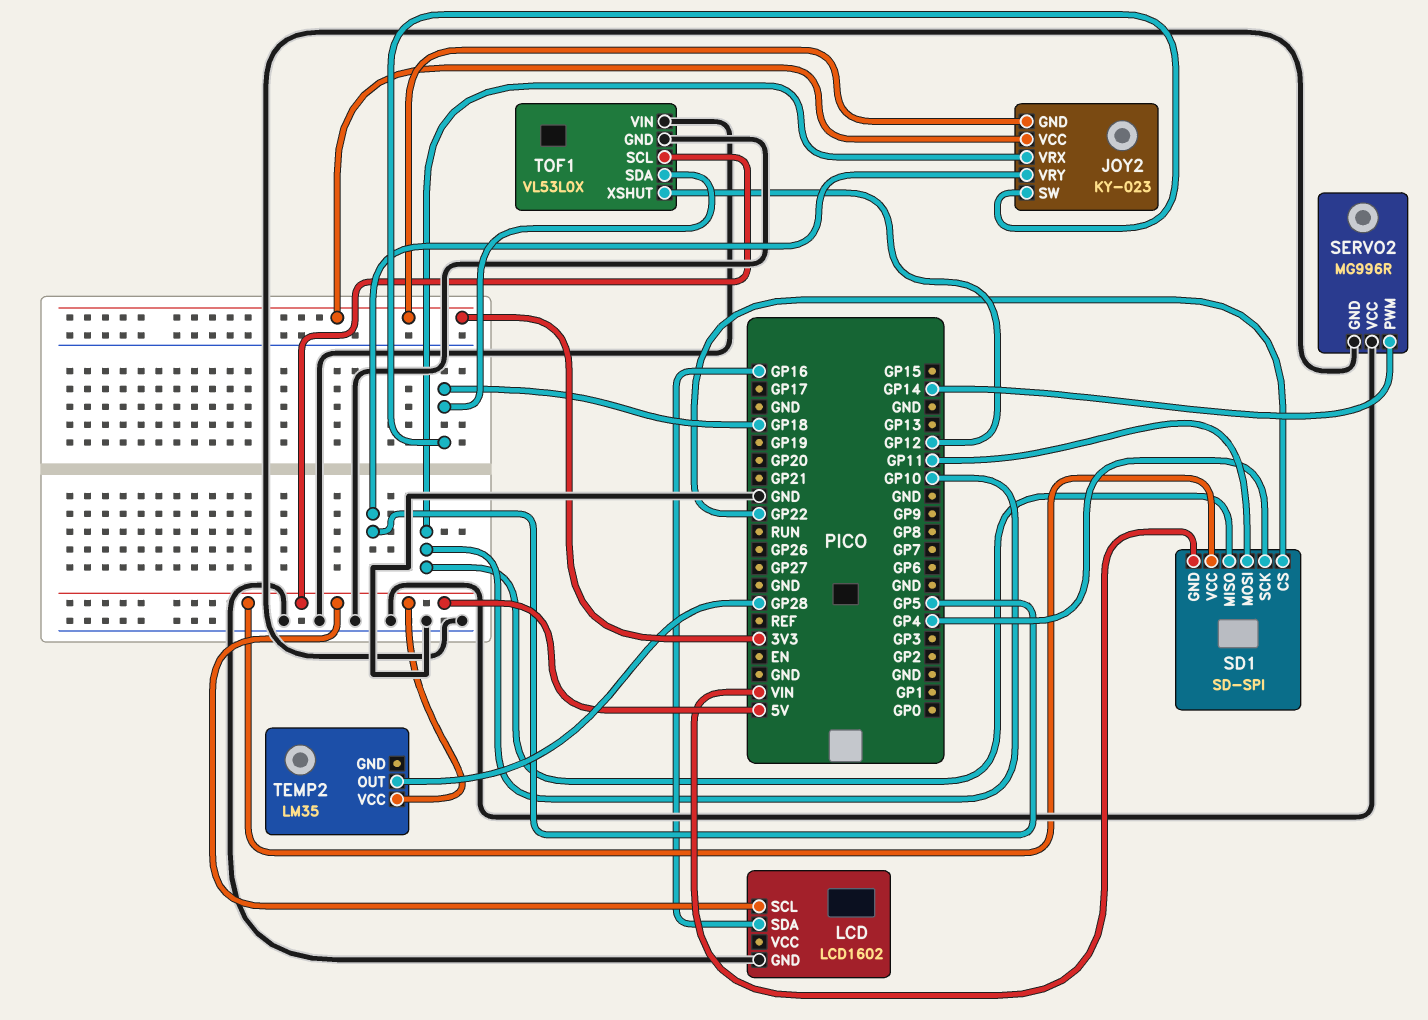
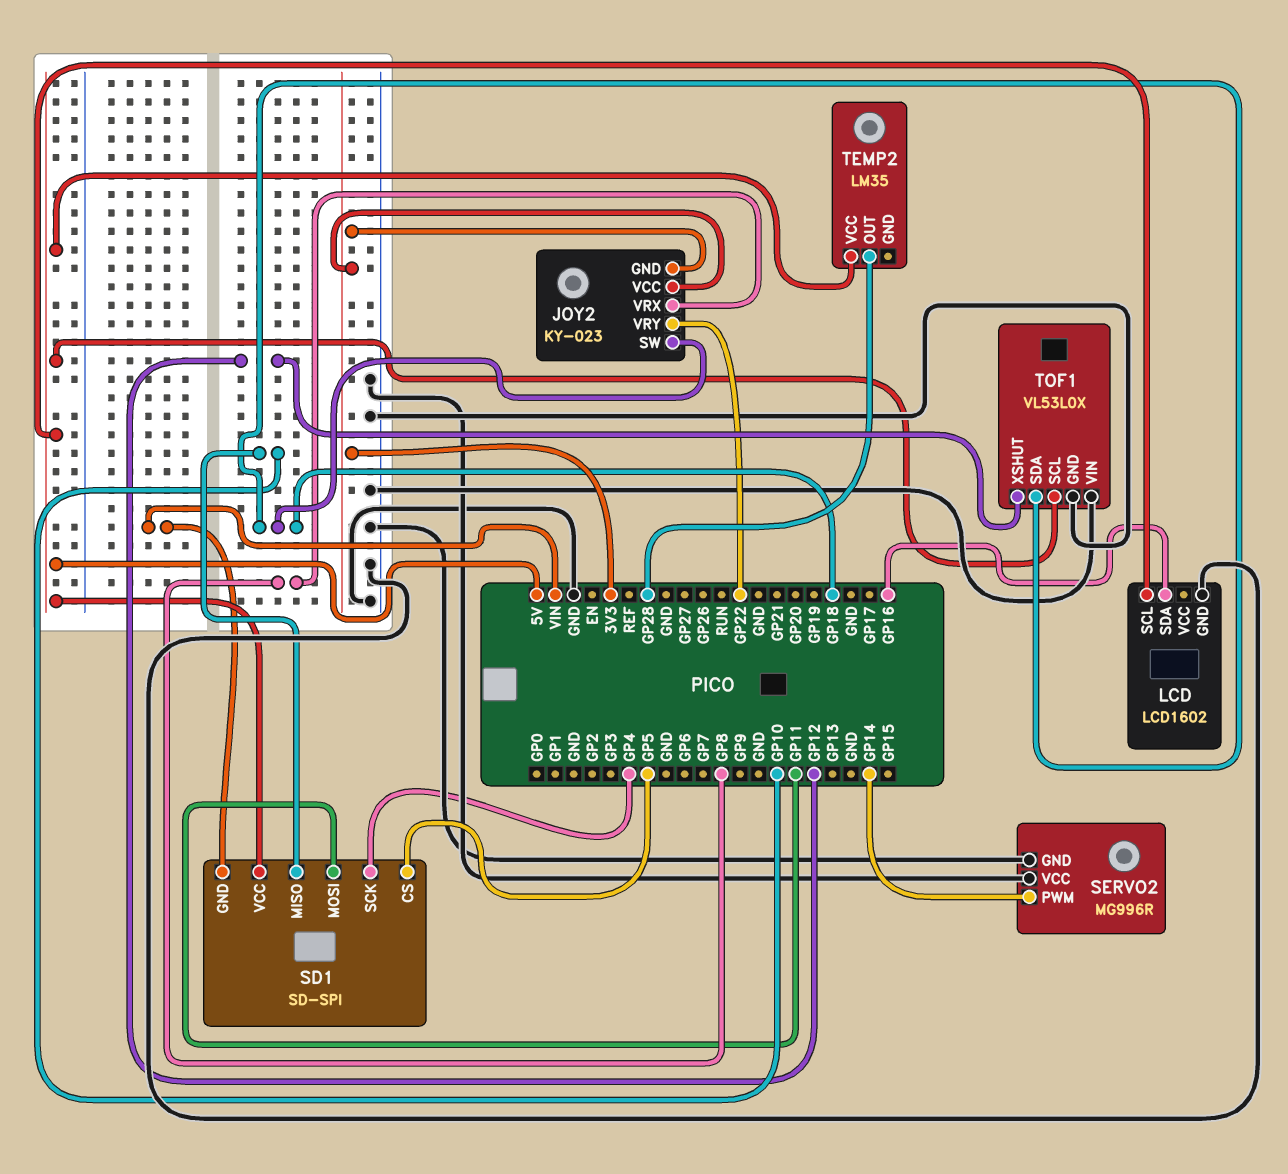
JOY2 pin VRX: GP10 -> GP8
JOY2 pin VRY: GP5 -> GP22
SD1 pin CS: GP22 -> GP5

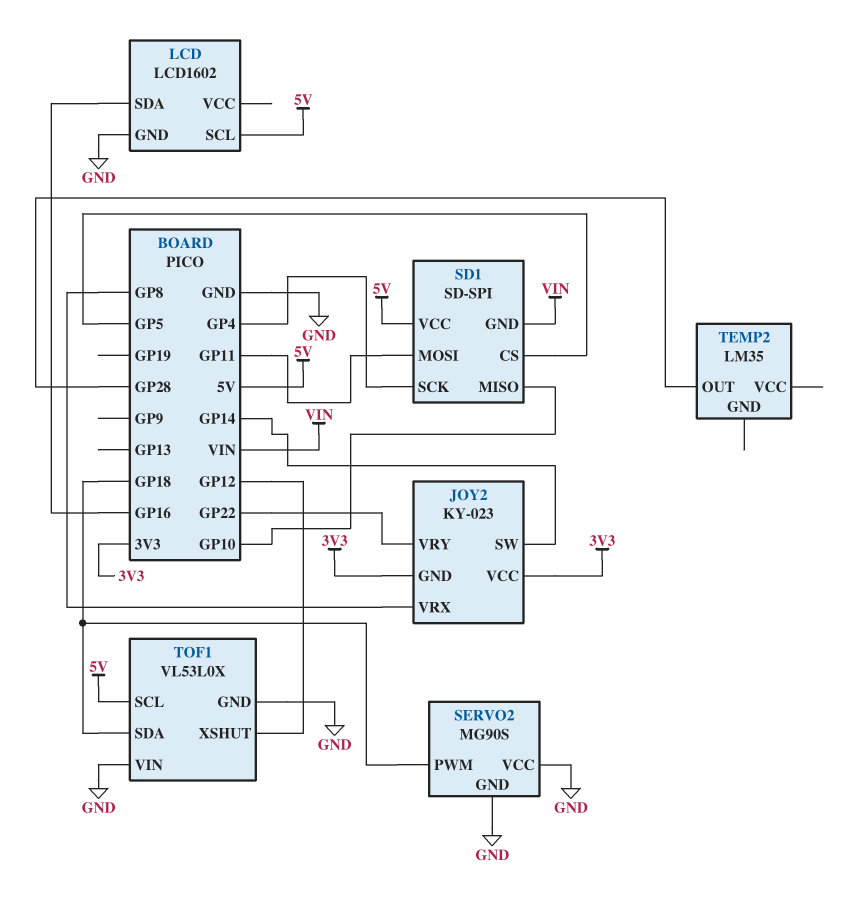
JOY2 pin SW: GP18 -> GP14
SERVO2: MG996R -> MG90S
SERVO2 pin PWM: GP14 -> GP18
TEMP2 pin VCC: 5V -> none

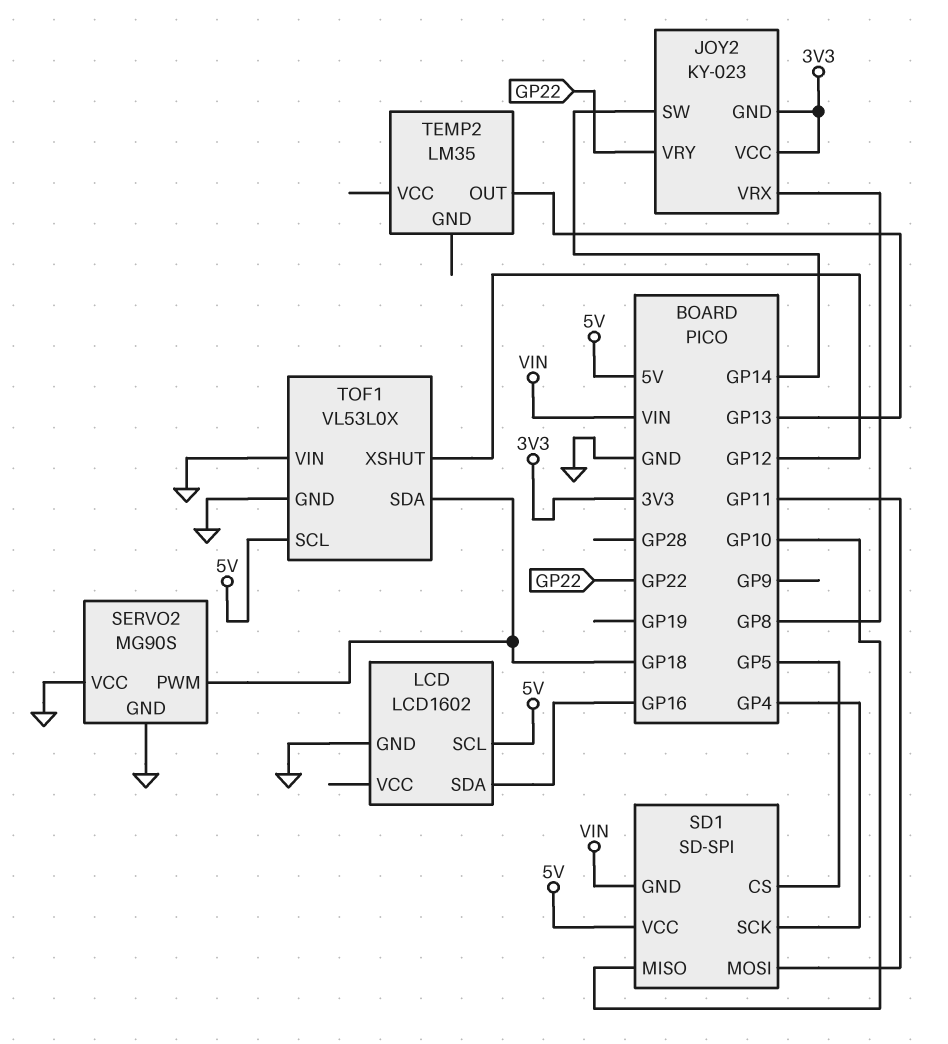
TEMP2 pin OUT: GP28 -> GP13

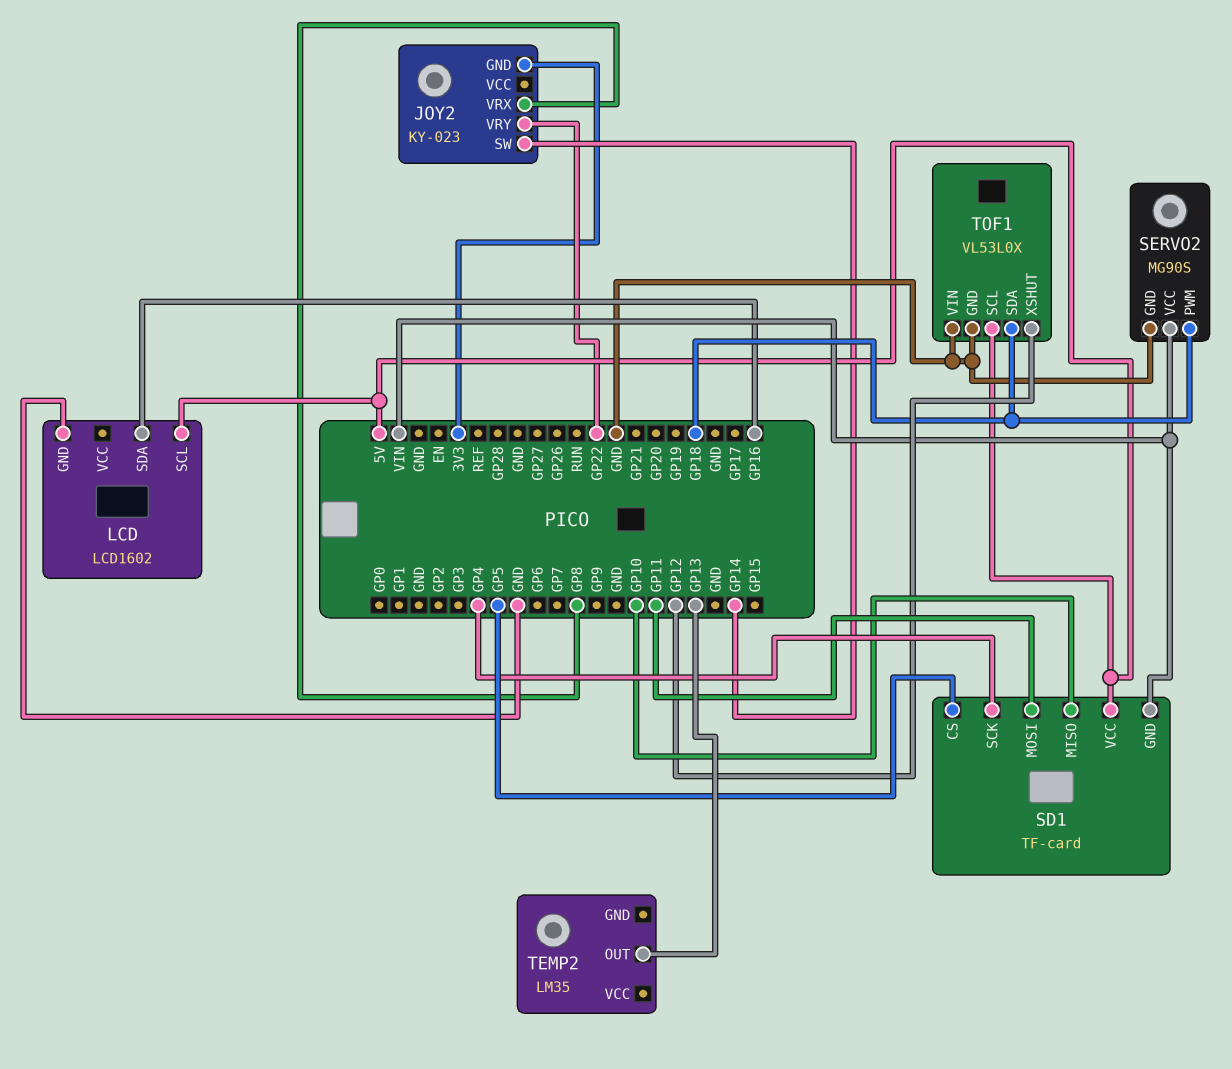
JOY2 pin VCC: 3V3 -> none
SD1: SD-SPI -> TF-card
SERVO2 pin VCC: GND -> VIN

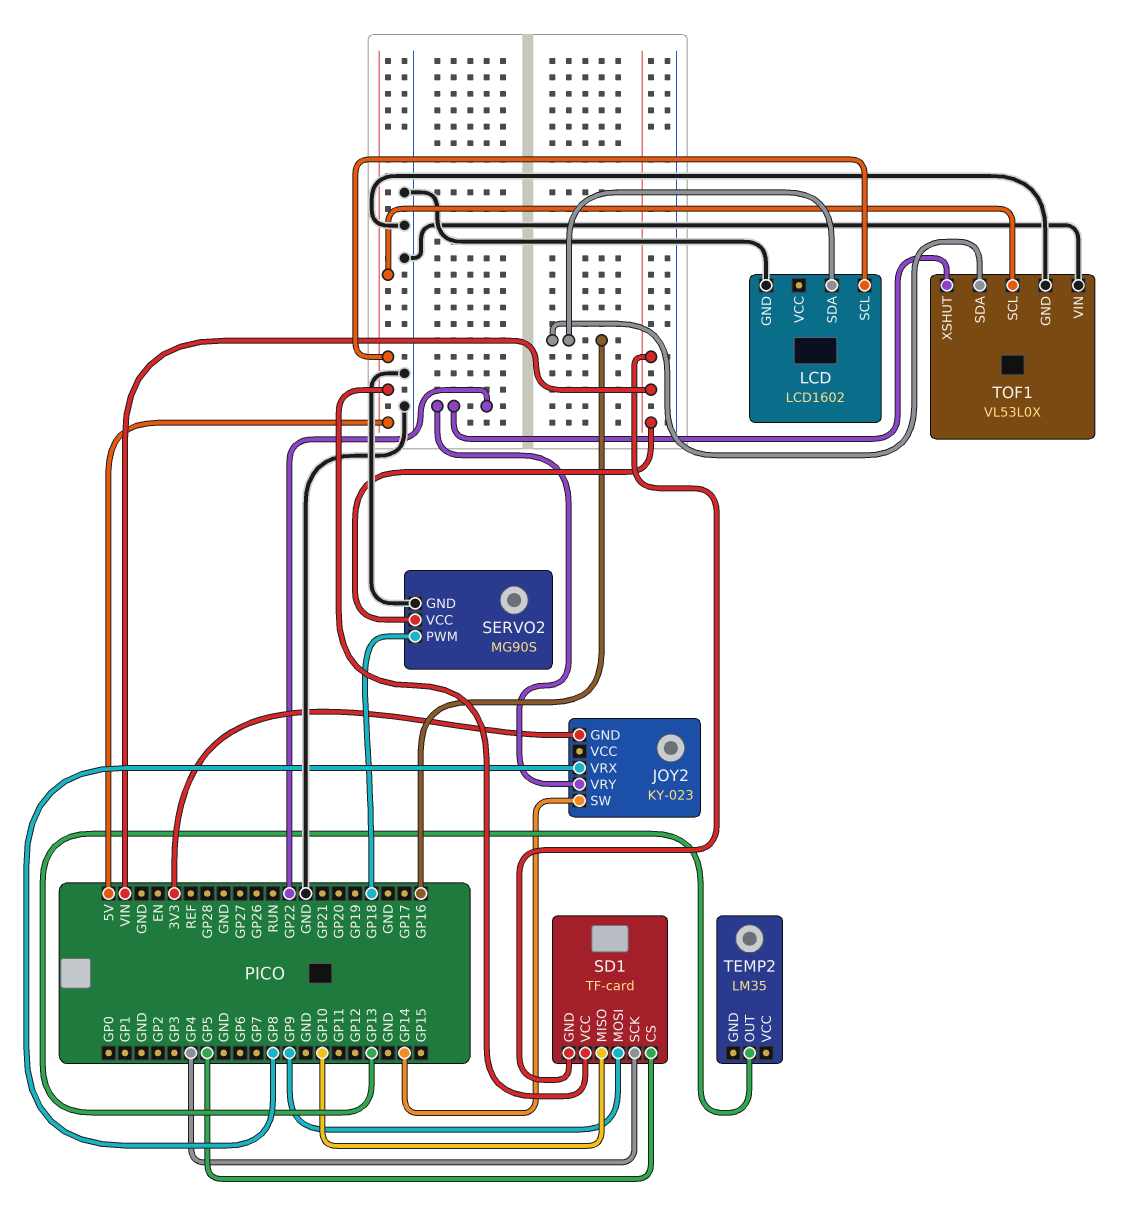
SD1 pin MOSI: GP11 -> GP9
TOF1 pin SDA: GP18 -> GP16
TOF1 pin XSHUT: GP12 -> GP22

